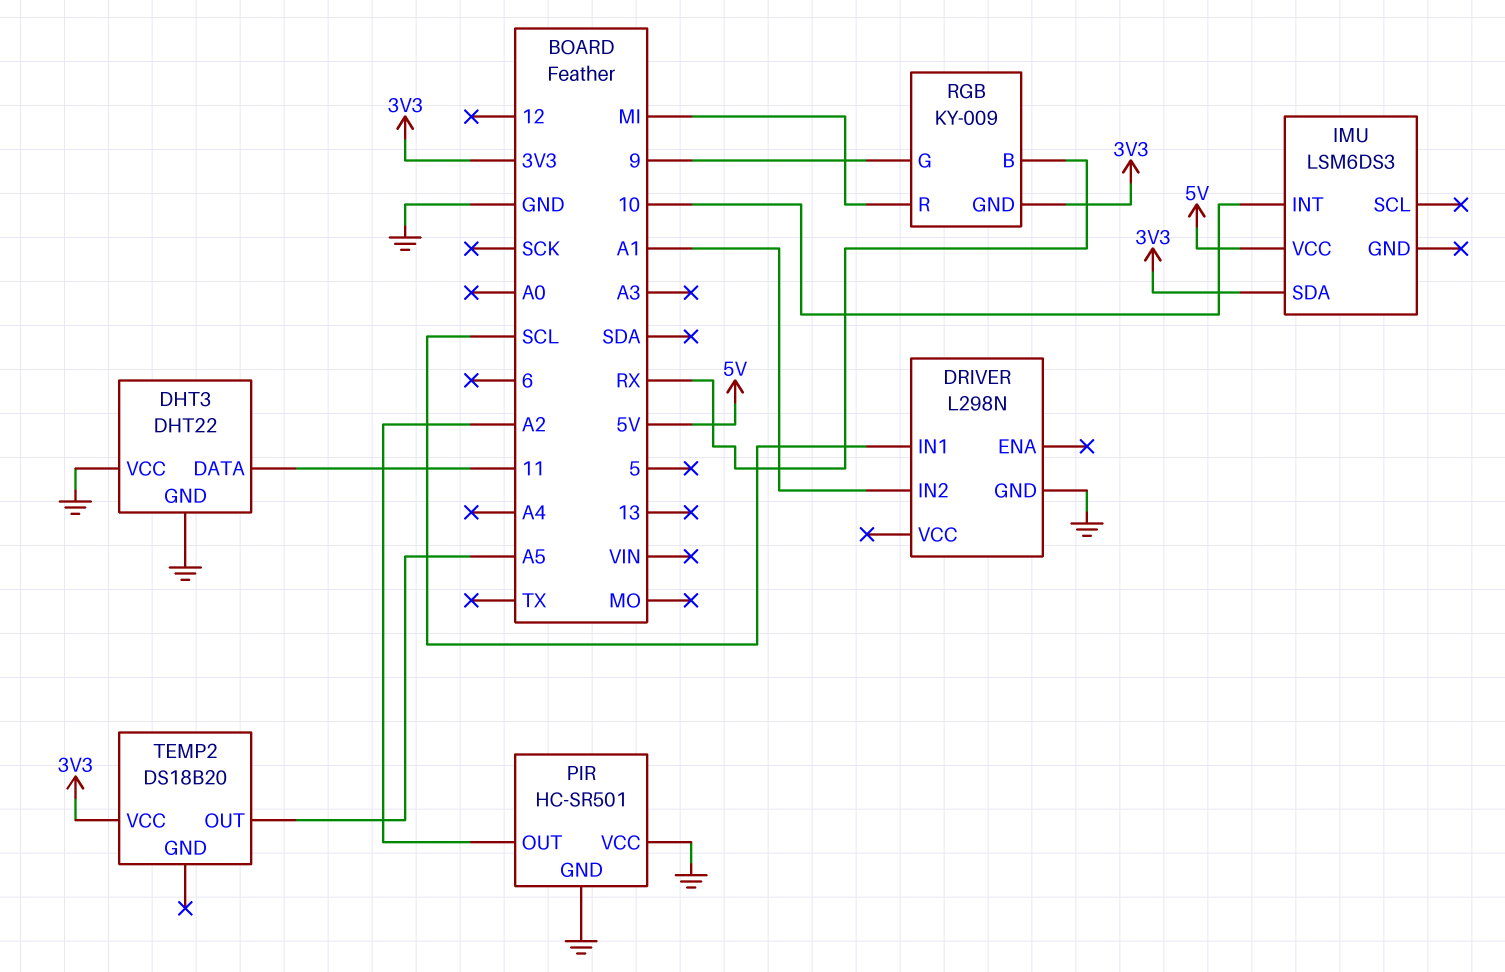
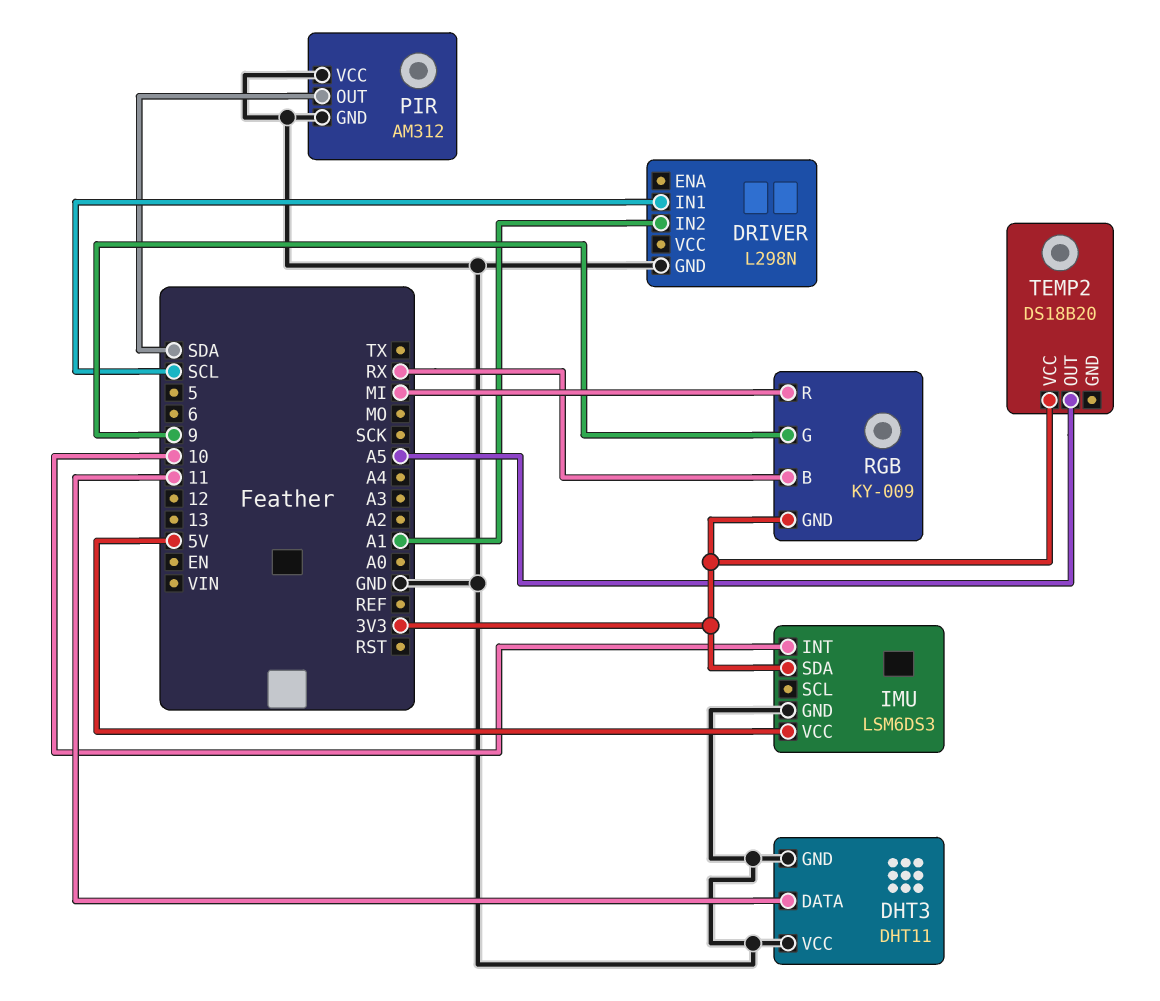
DHT3: DHT22 -> DHT11
IMU pin GND: none -> GND
PIR: HC-SR501 -> AM312
PIR pin OUT: A2 -> SDA

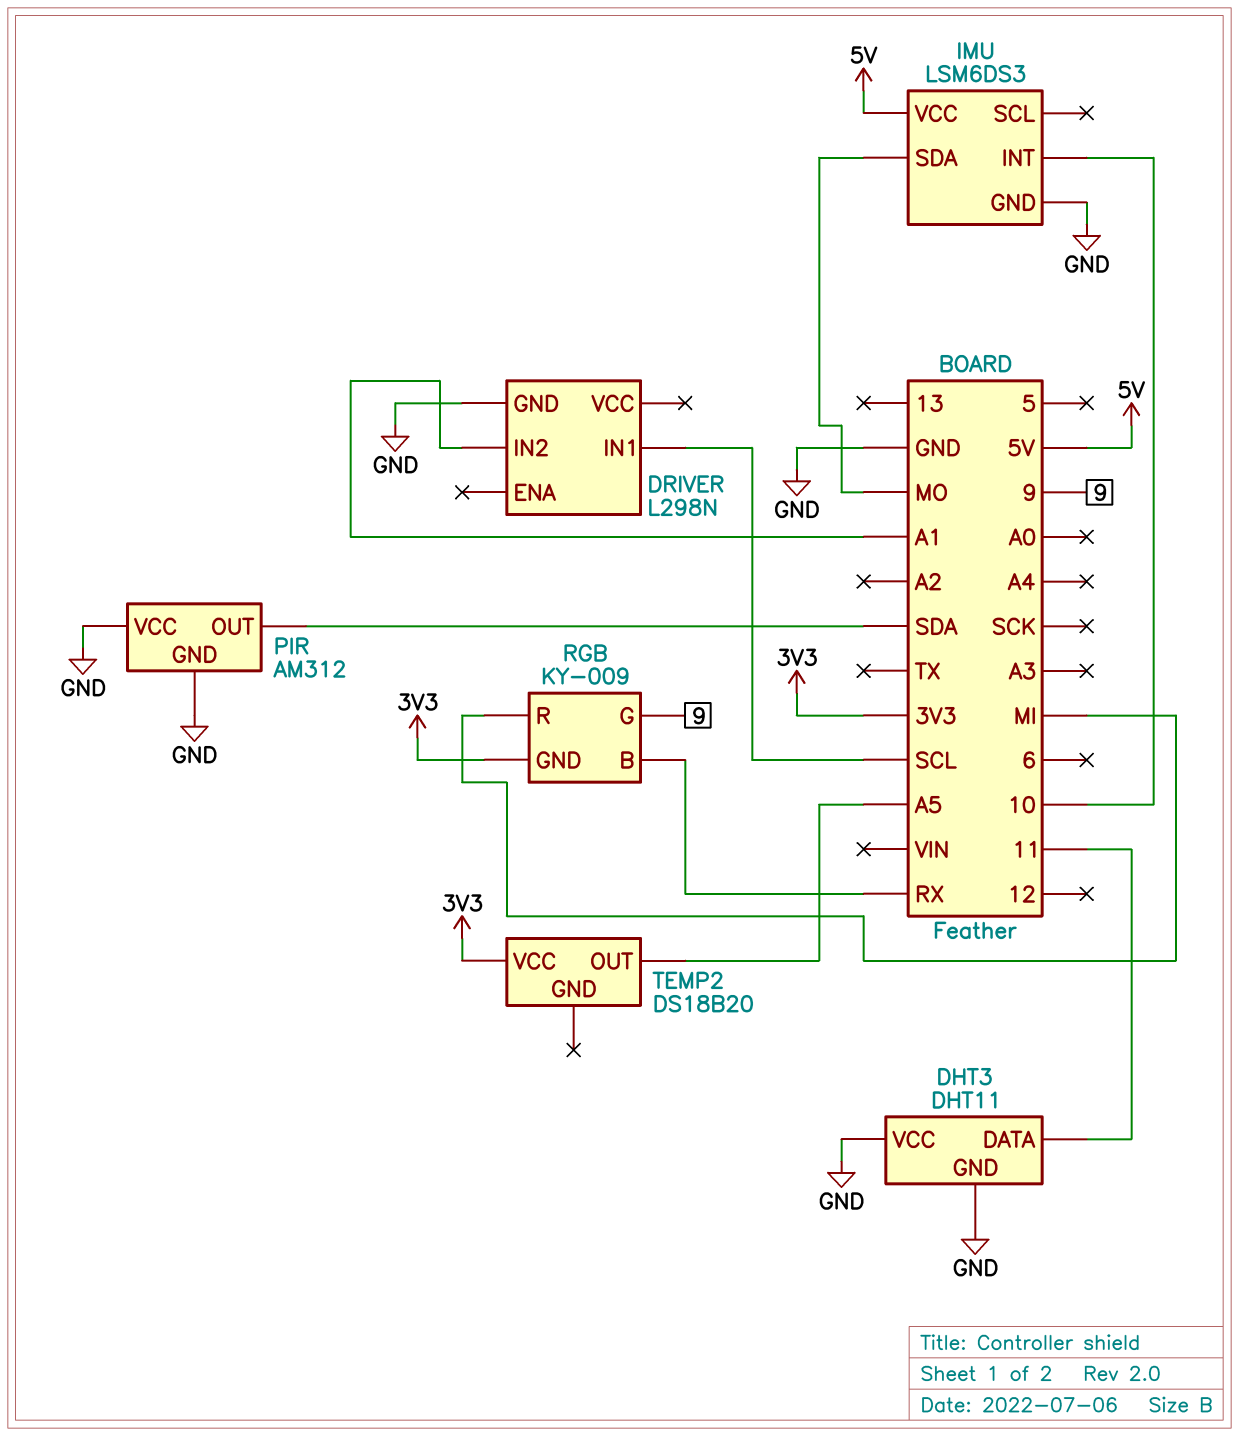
IMU pin SDA: 3V3 -> MO

